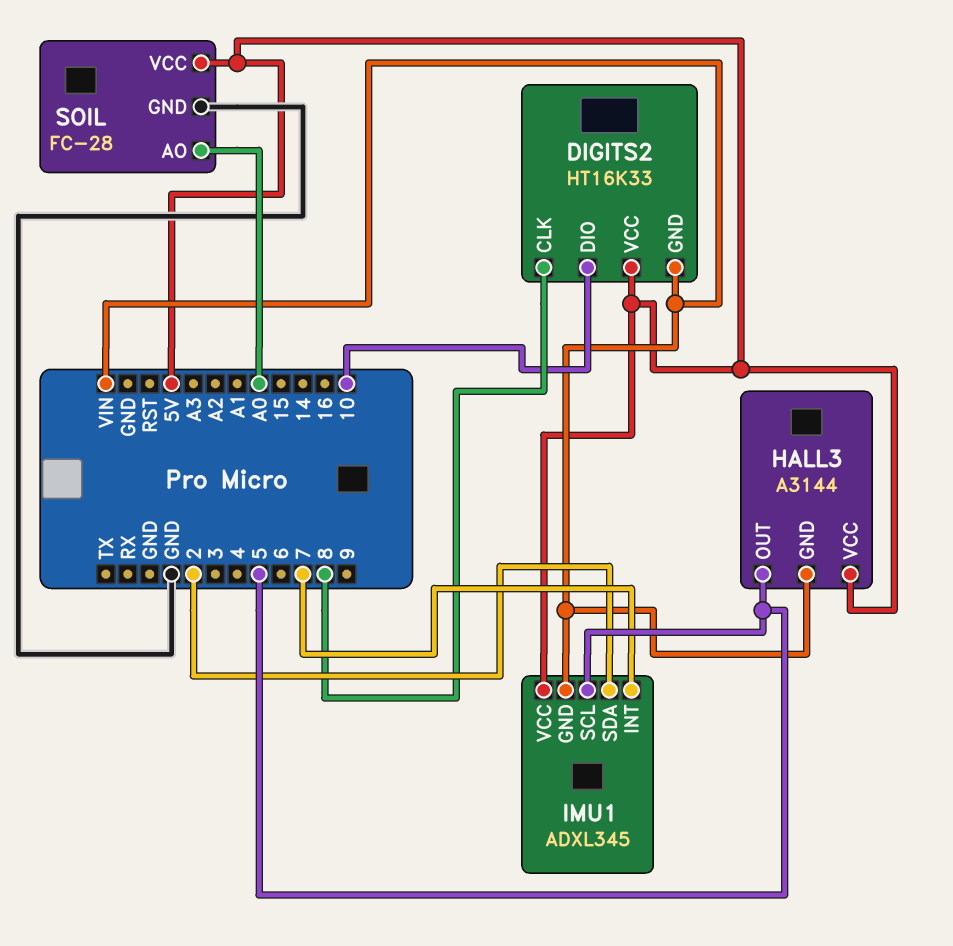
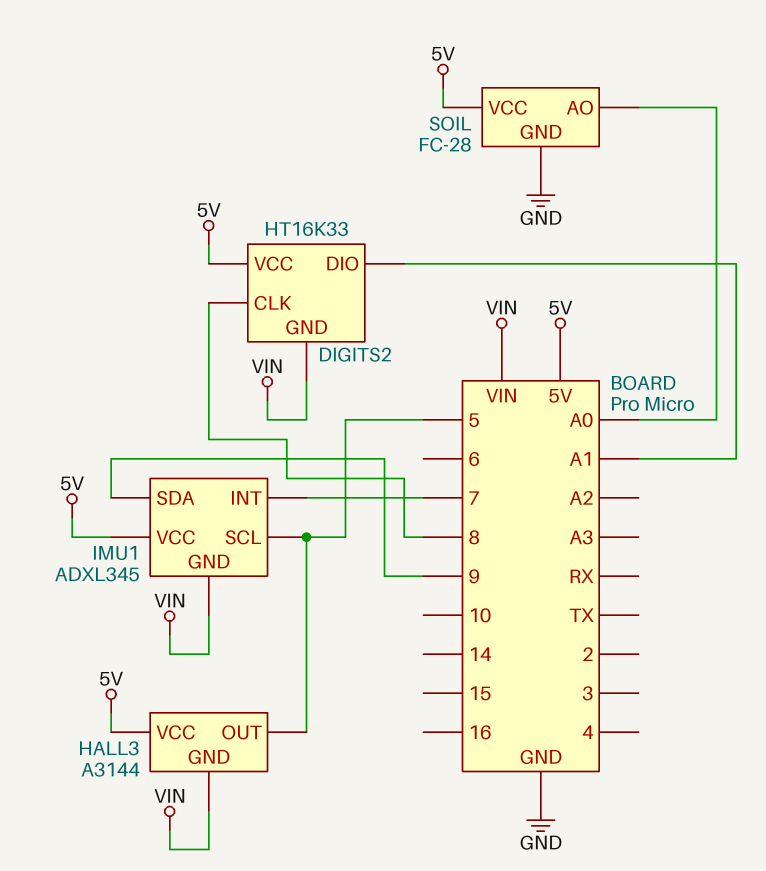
DIGITS2 pin DIO: 10 -> A1
IMU1 pin SDA: 2 -> 9

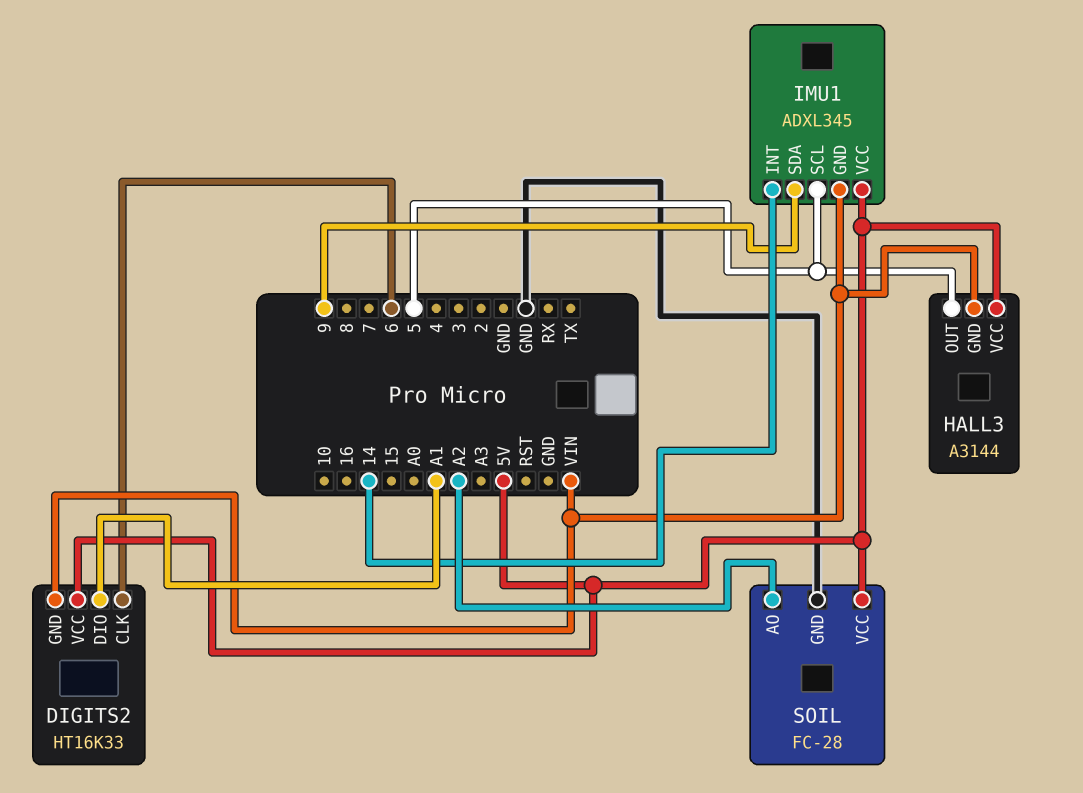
DIGITS2 pin CLK: 8 -> 6
IMU1 pin INT: 7 -> 14
SOIL pin AO: A0 -> A2

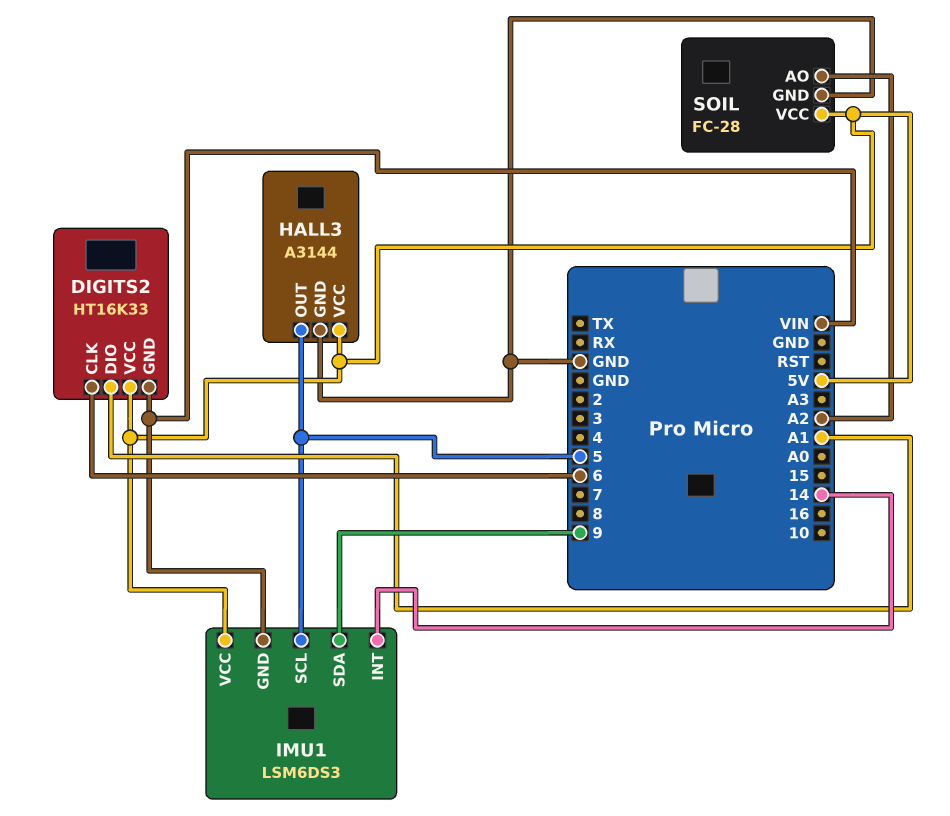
HALL3 pin GND: VIN -> GND
IMU1: ADXL345 -> LSM6DS3

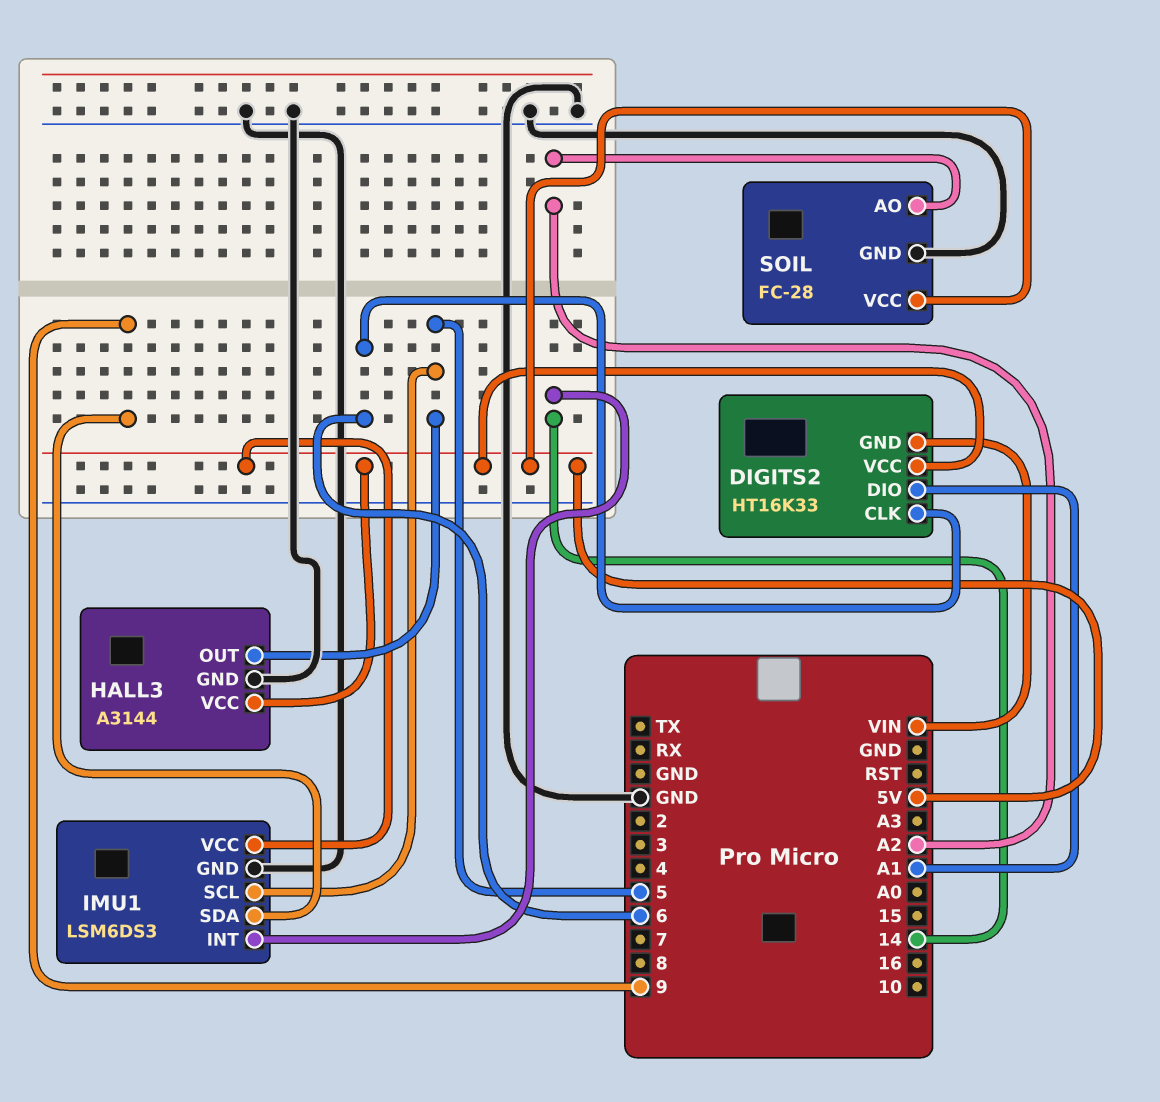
IMU1 pin GND: VIN -> GND

